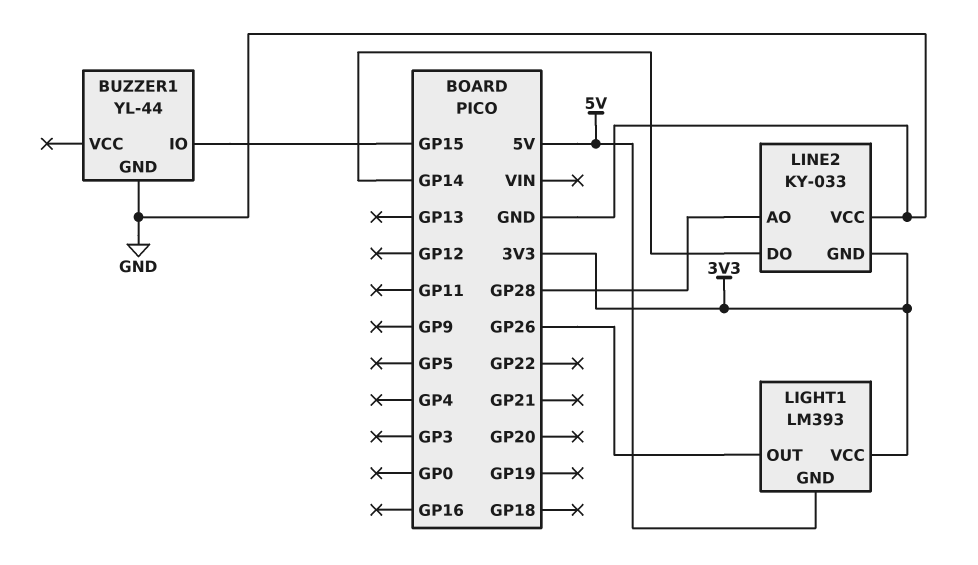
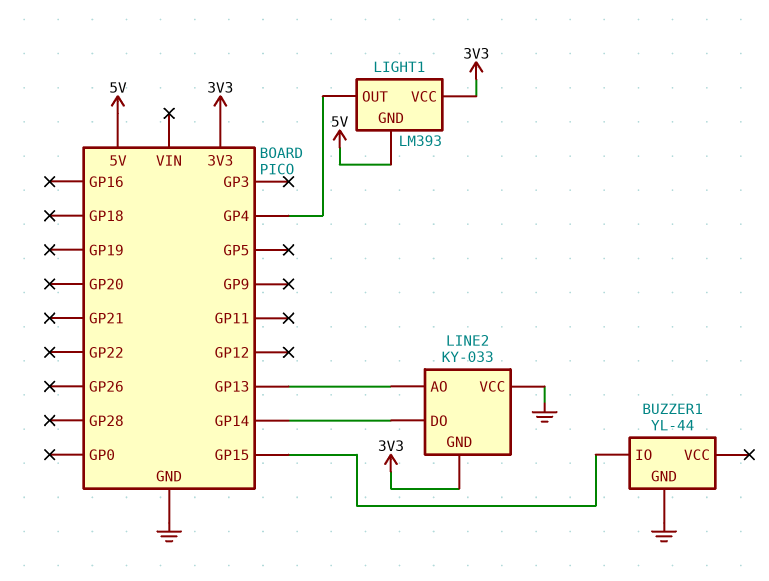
LIGHT1 pin OUT: GP26 -> GP4
LINE2 pin AO: GP28 -> GP13

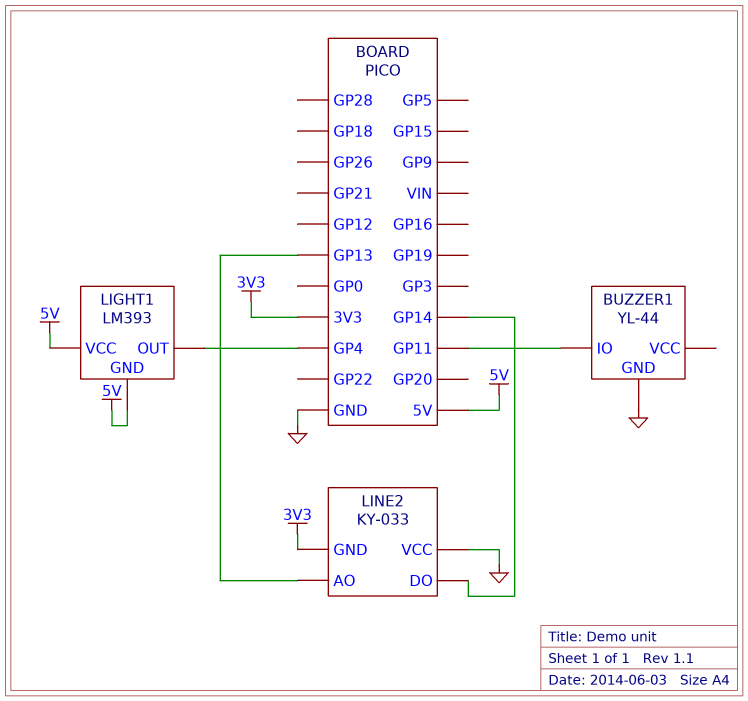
BUZZER1 pin IO: GP15 -> GP11
LIGHT1 pin VCC: 3V3 -> 5V

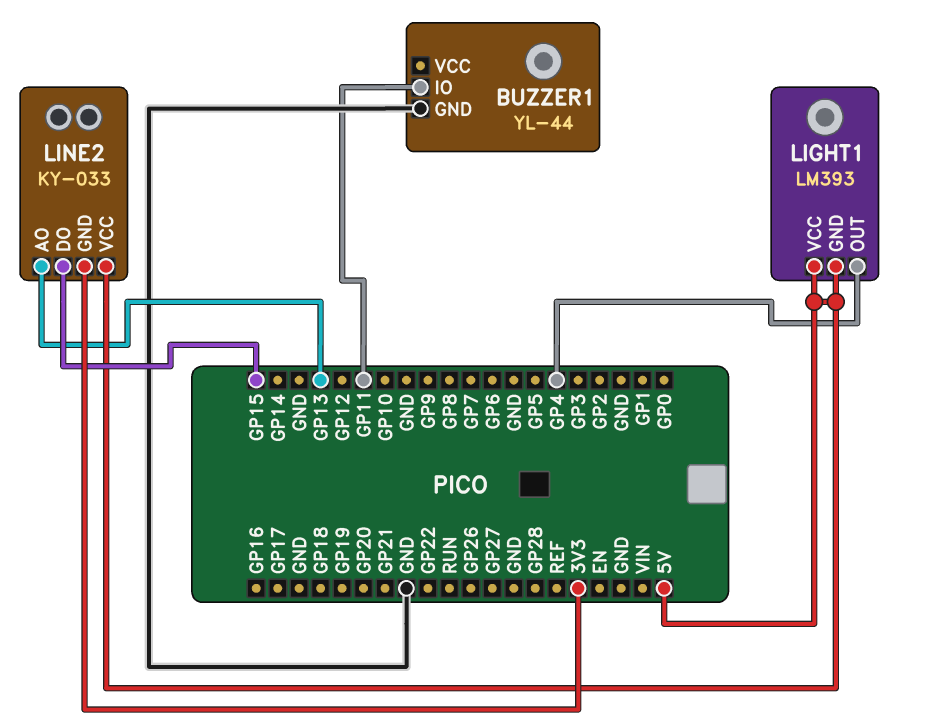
LINE2 pin DO: GP14 -> GP15
LINE2 pin VCC: GND -> 5V

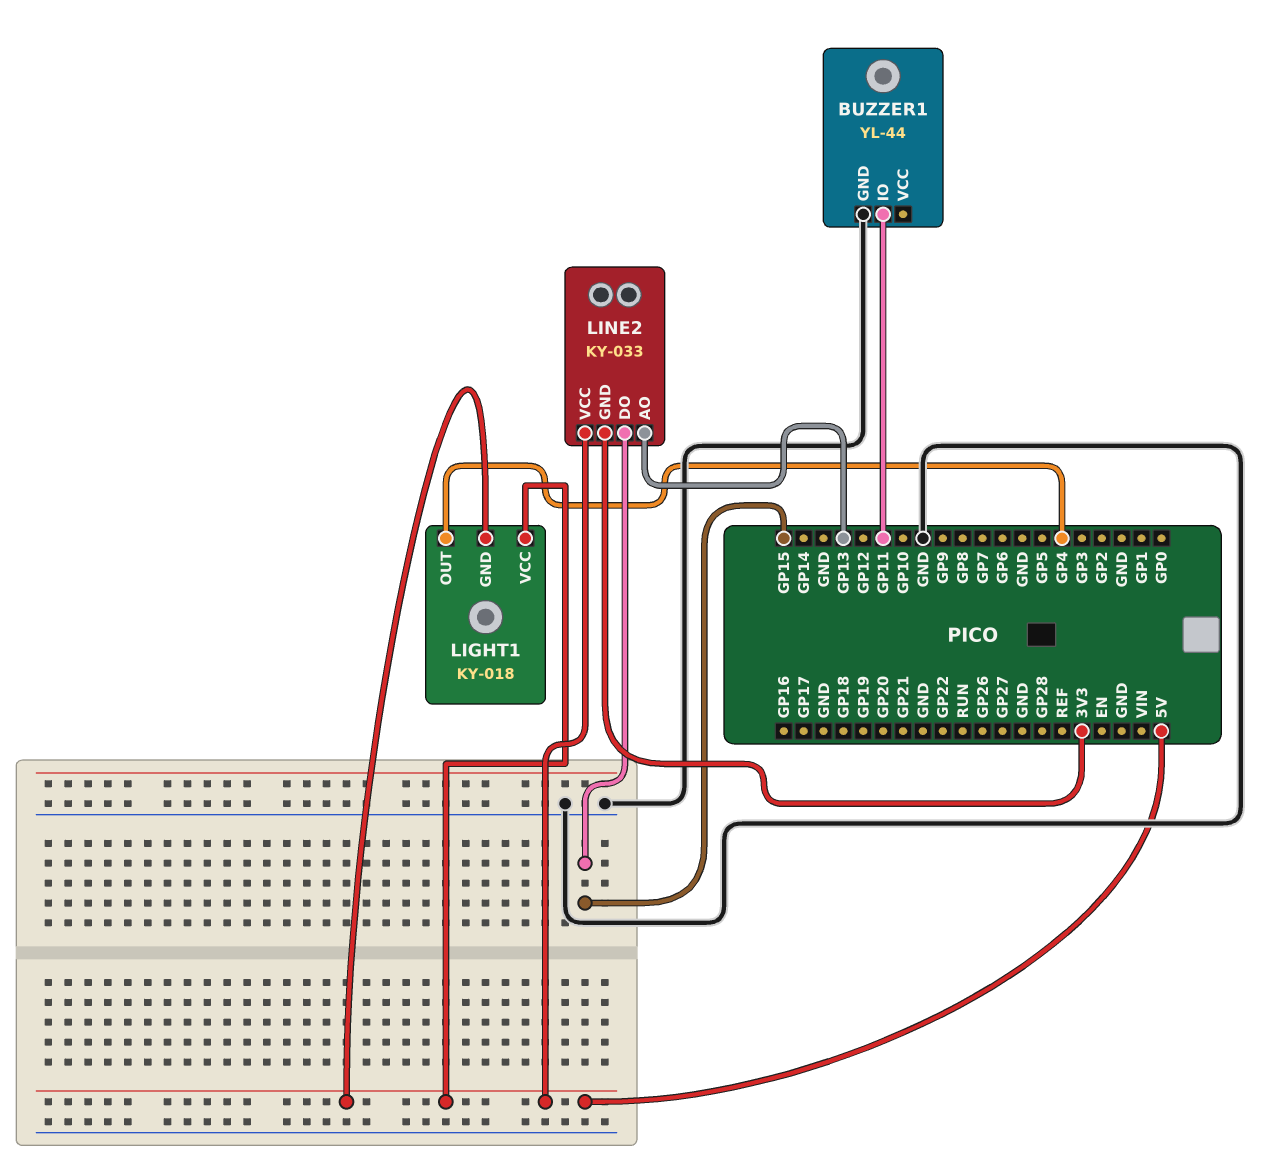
LIGHT1: LM393 -> KY-018

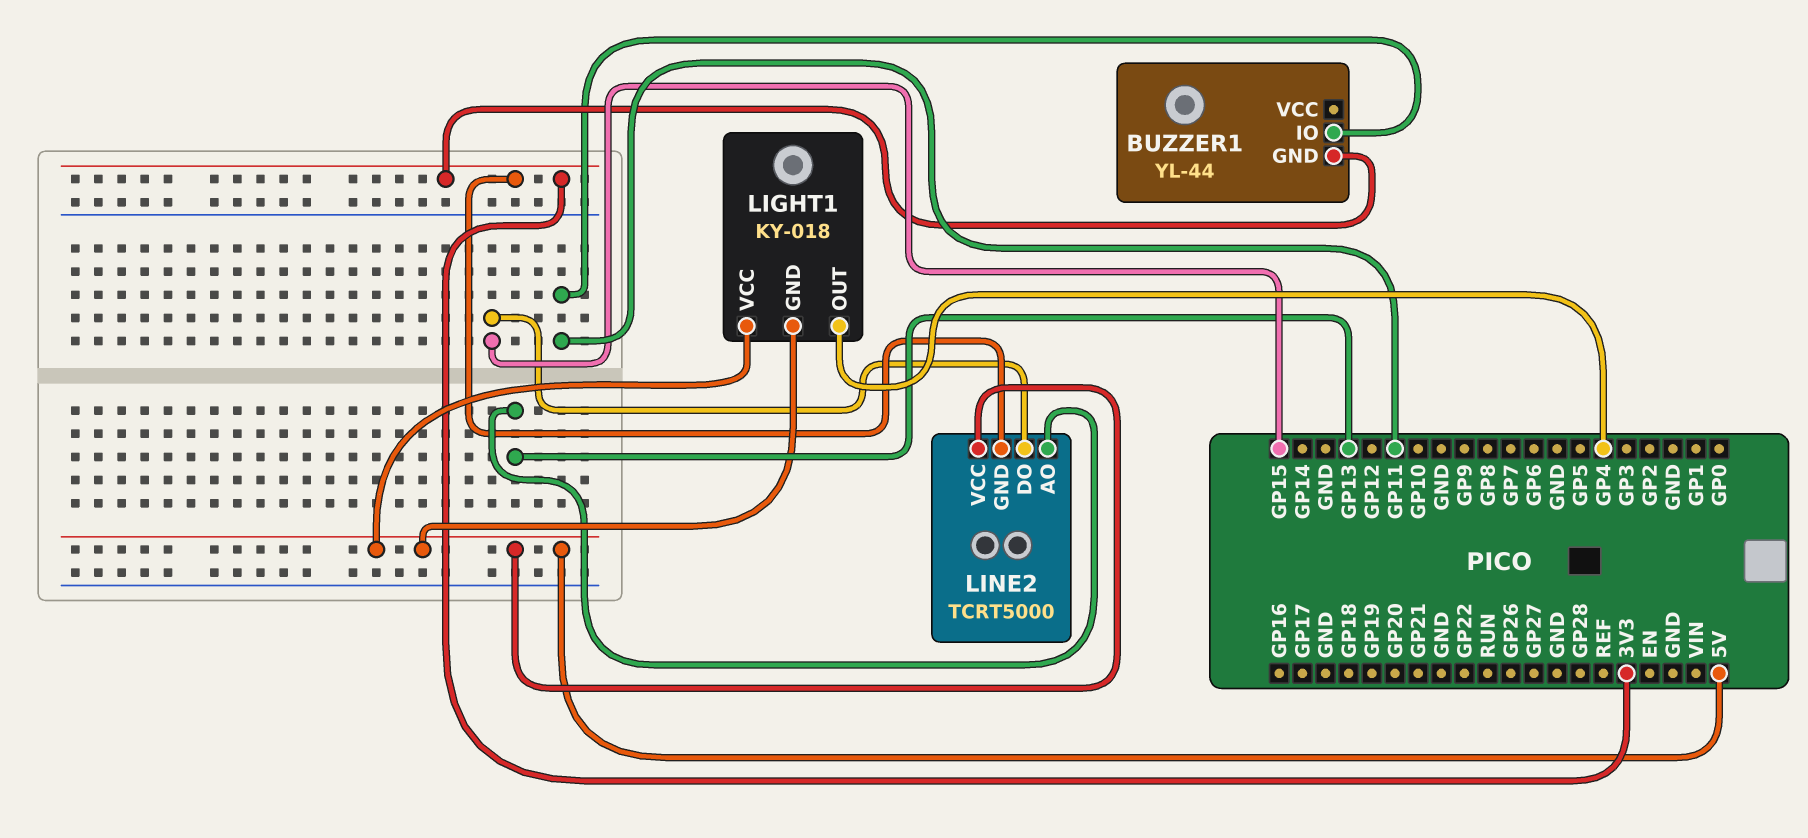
BUZZER1 pin GND: GND -> 3V3
LINE2: KY-033 -> TCRT5000

